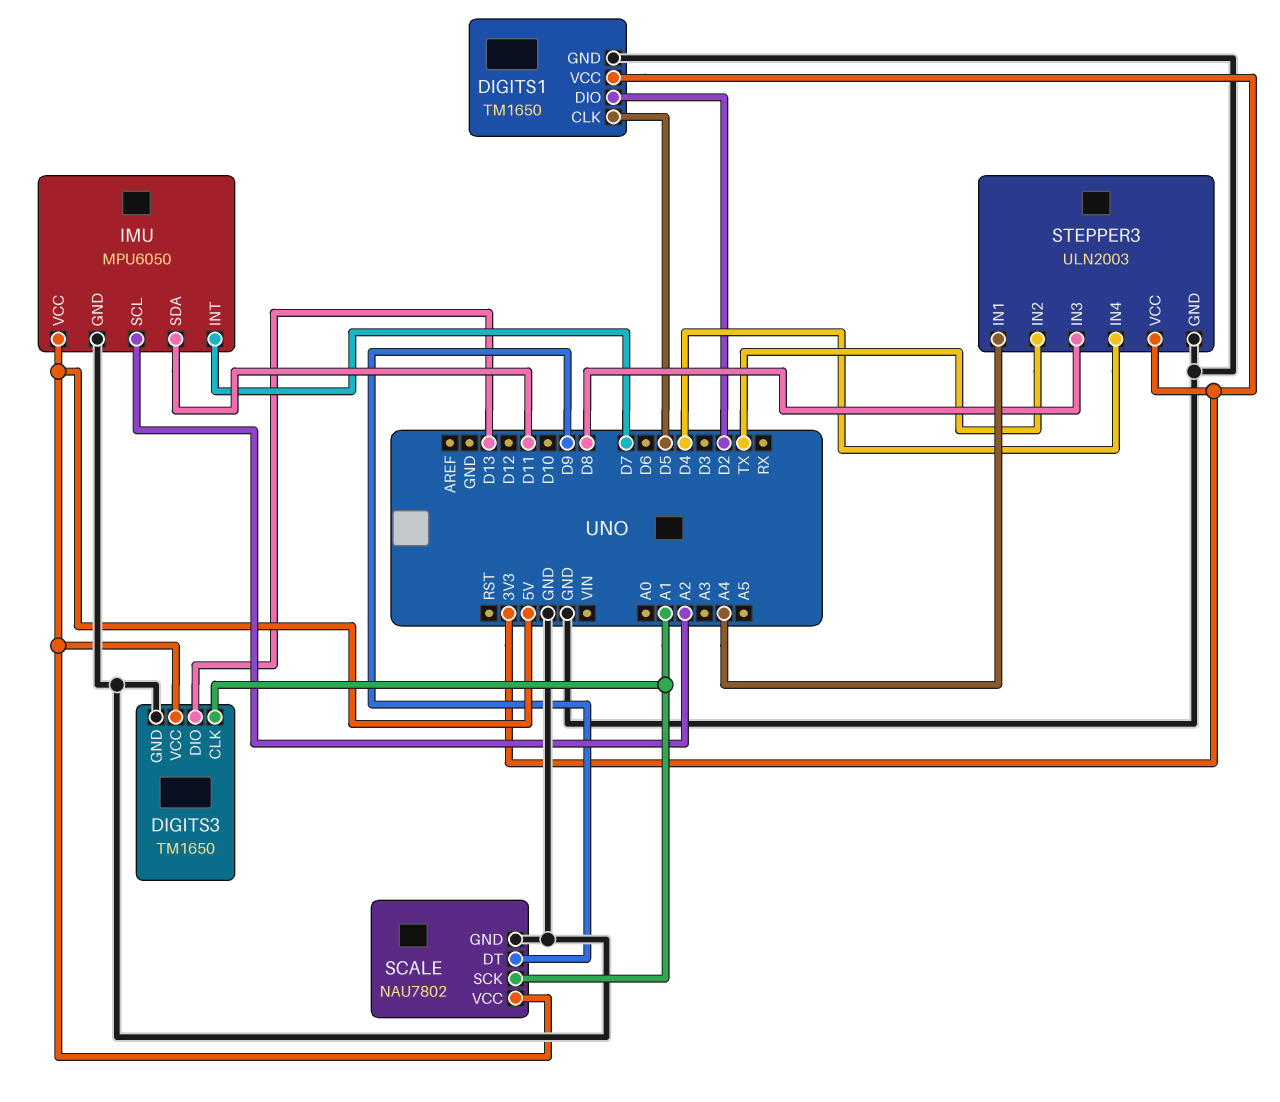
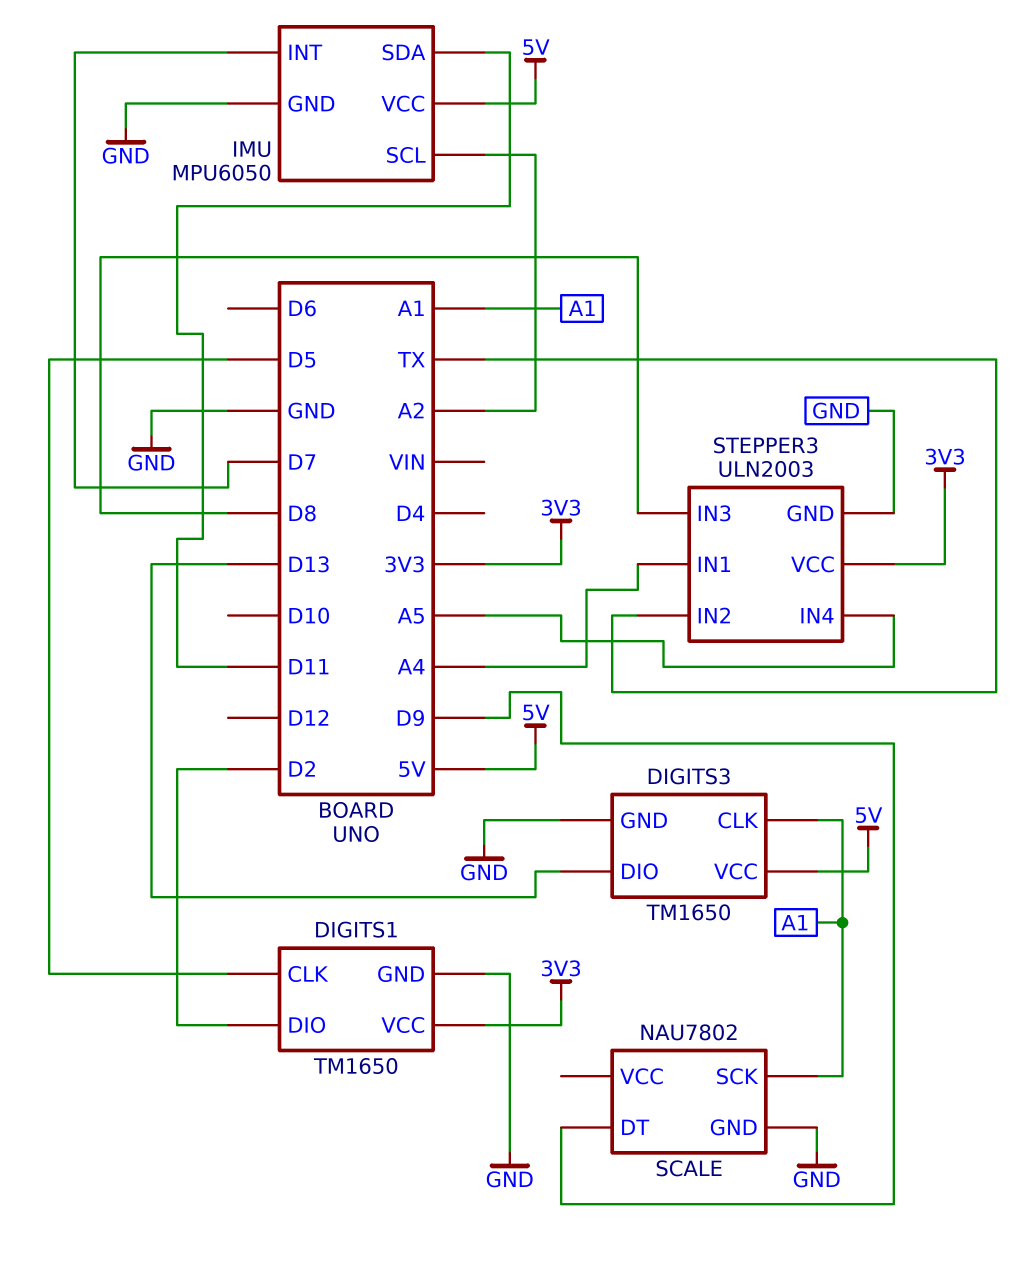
SCALE pin VCC: 5V -> none
STEPPER3 pin IN4: D4 -> A5

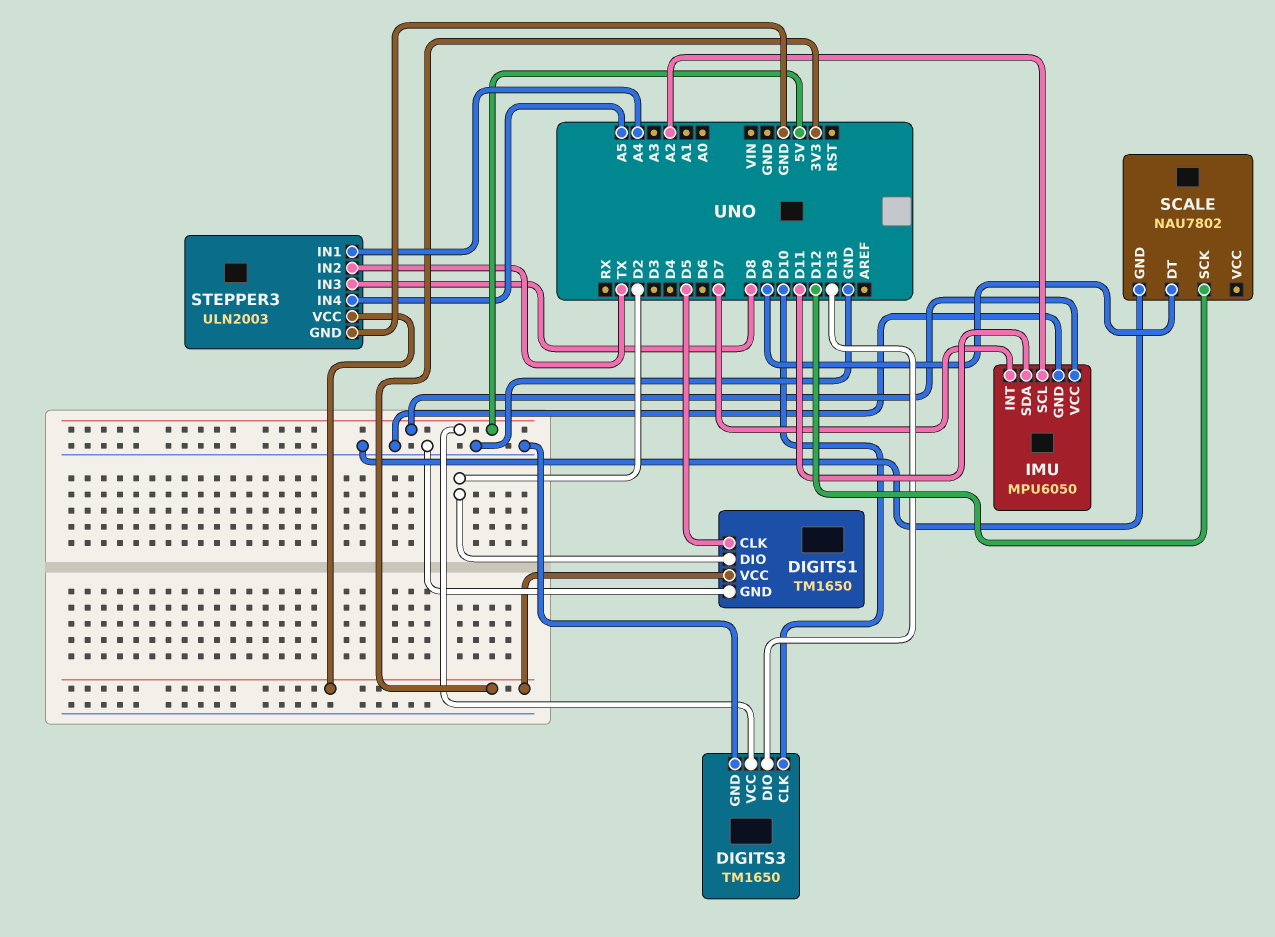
DIGITS3 pin CLK: A1 -> D10
SCALE pin SCK: A1 -> D12

